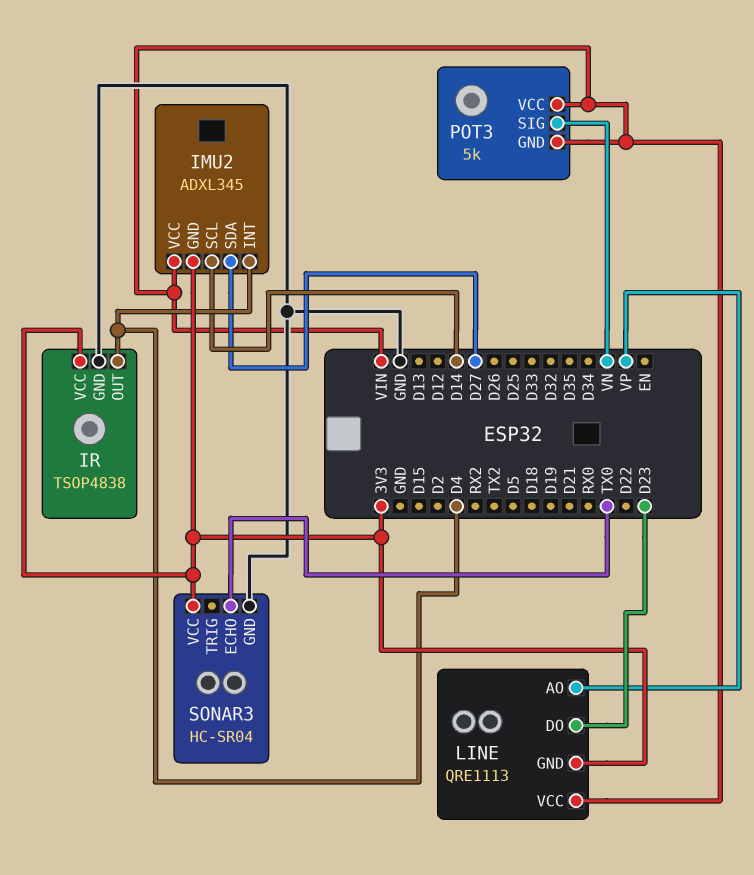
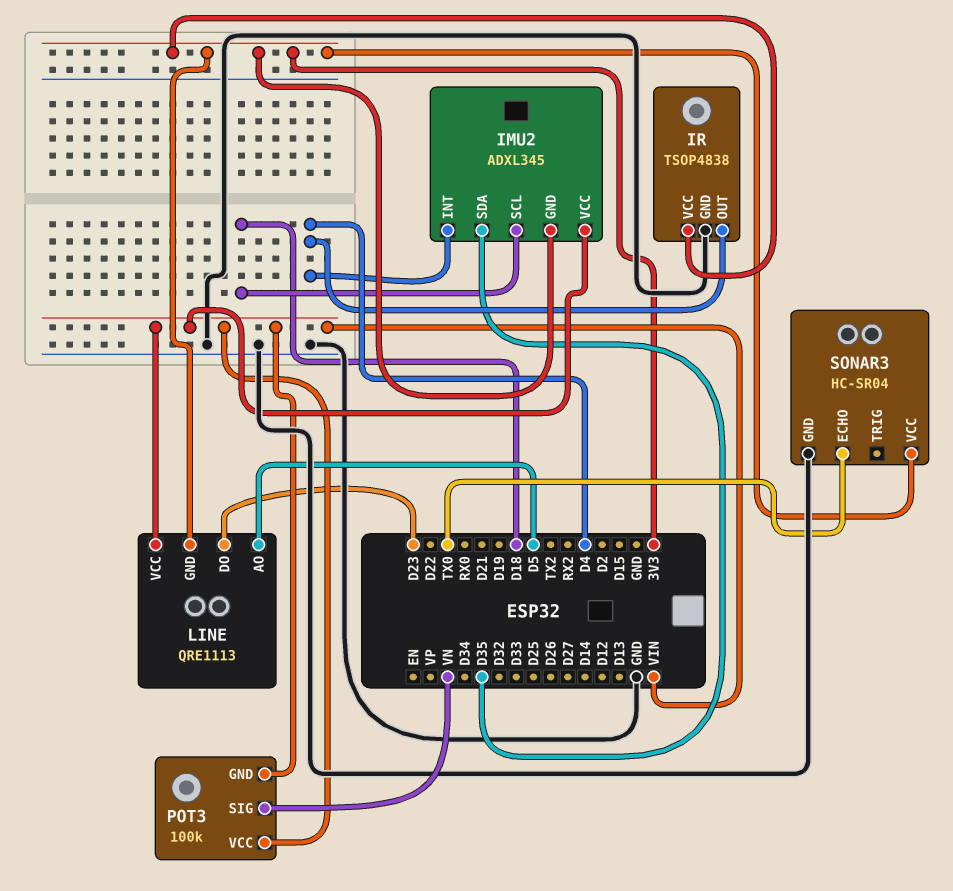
IMU2 pin SCL: D14 -> D18
IMU2 pin SDA: D27 -> D35
LINE pin AO: VP -> D5
POT3: 5k -> 100k

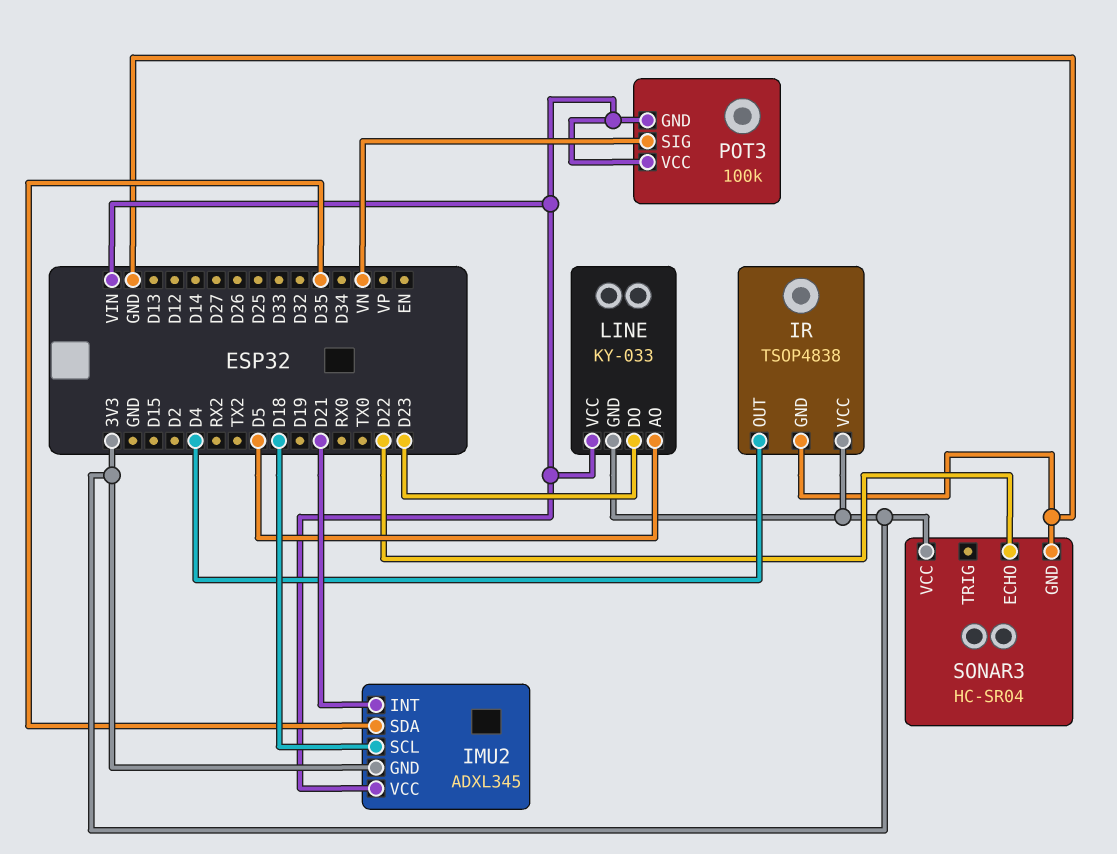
IMU2 pin INT: D4 -> D21
LINE: QRE1113 -> KY-033
SONAR3 pin ECHO: TX0 -> D22

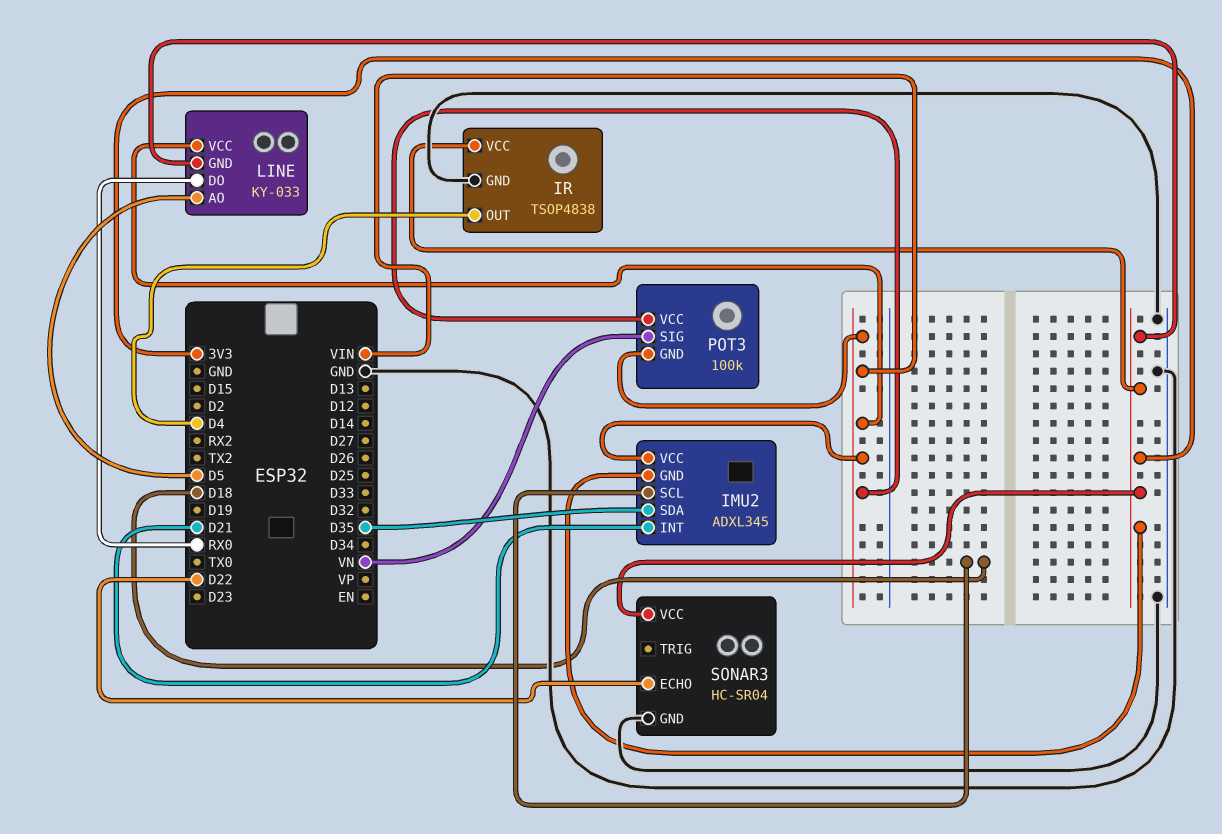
LINE pin DO: D23 -> RX0

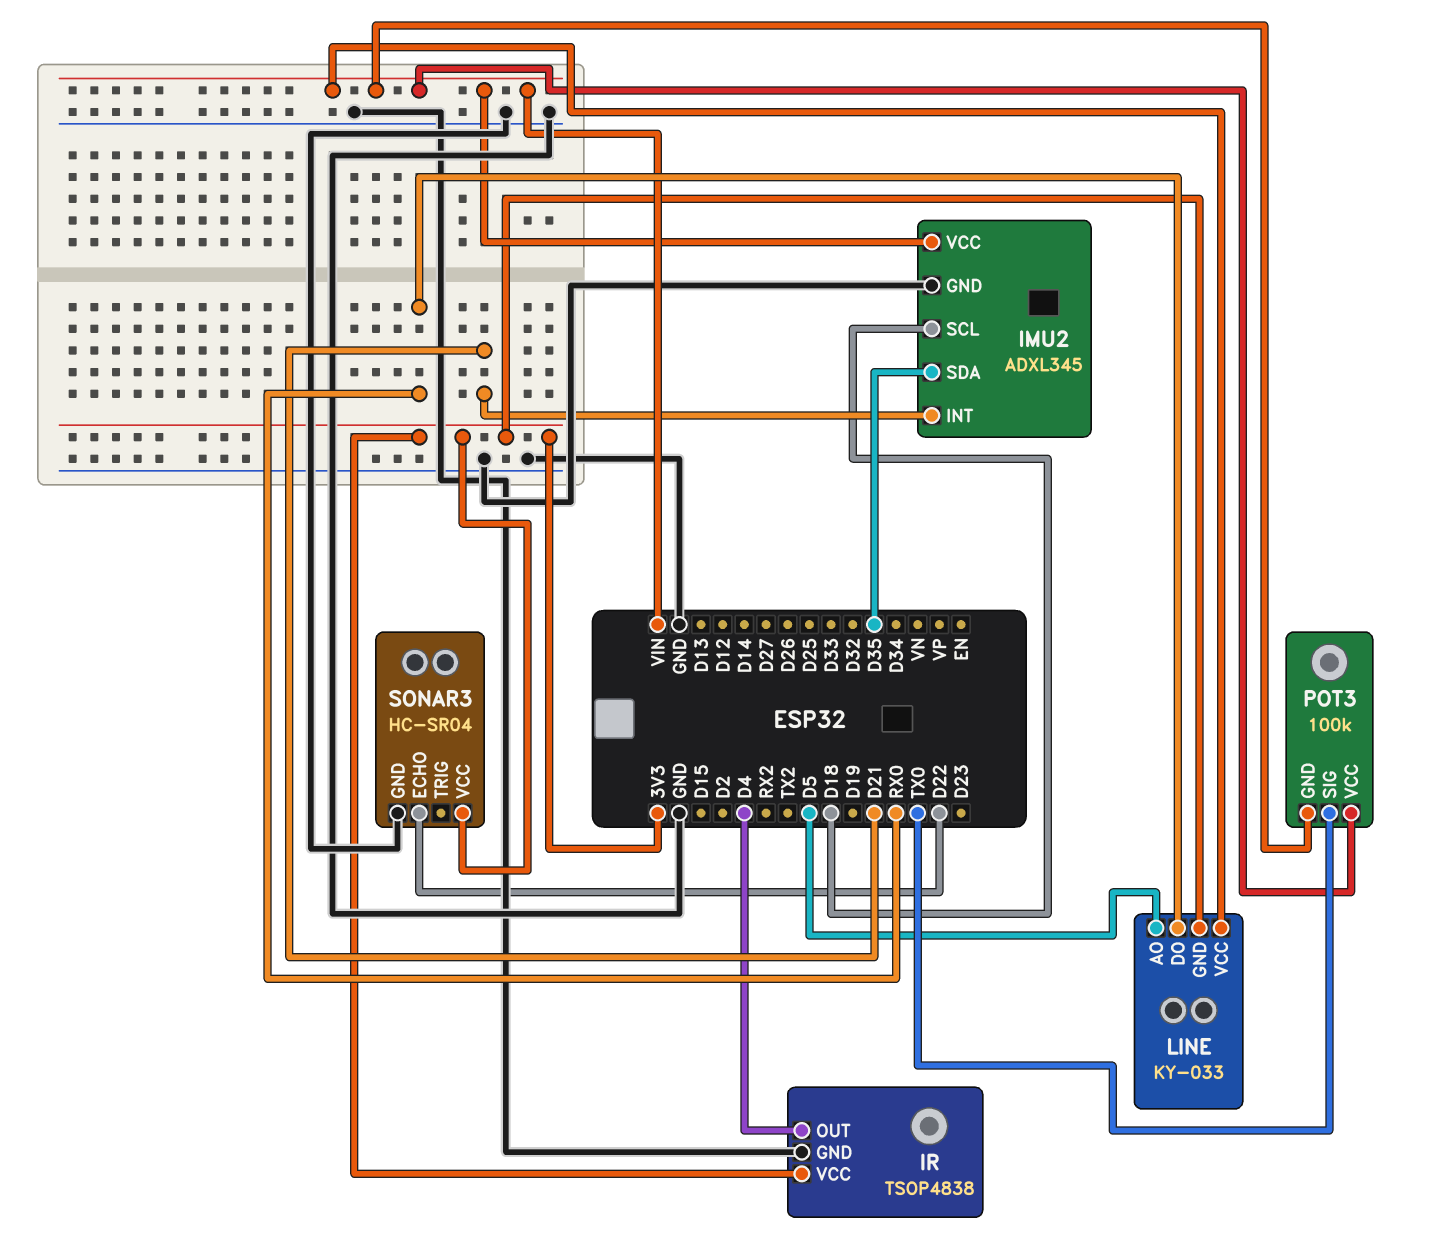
IMU2 pin GND: 3V3 -> GND
POT3 pin SIG: VN -> TX0

